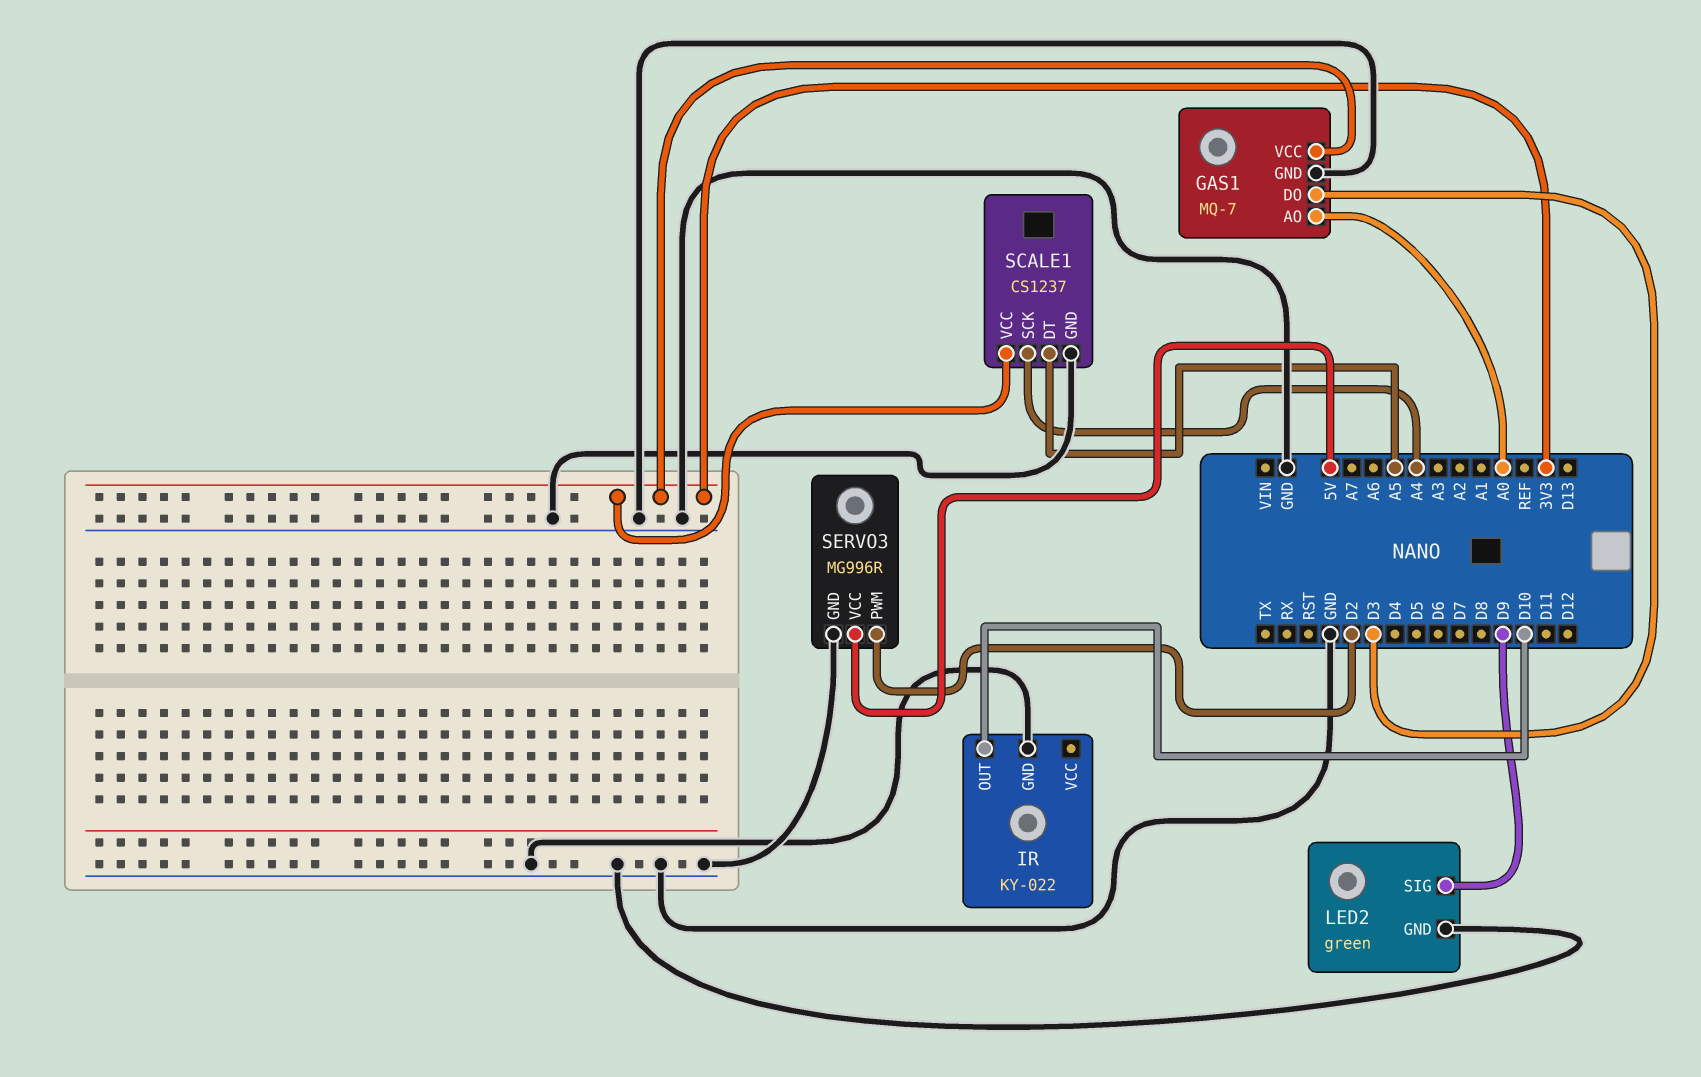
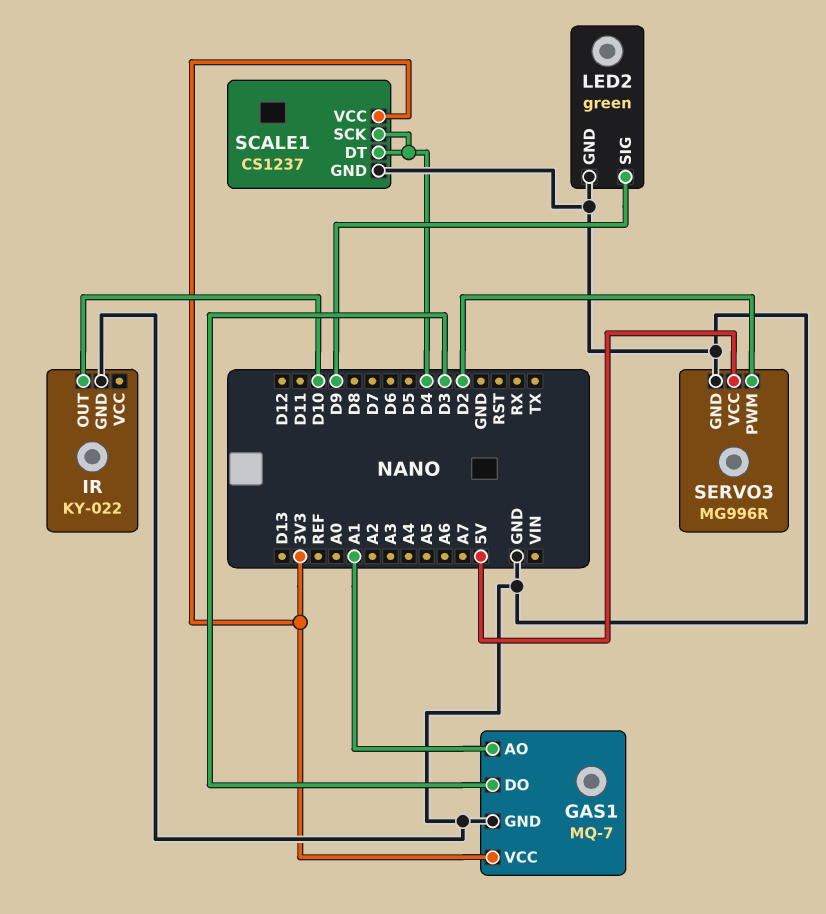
GAS1 pin AO: A0 -> A1
SCALE1 pin DT: A5 -> D4
SCALE1 pin SCK: A4 -> D4

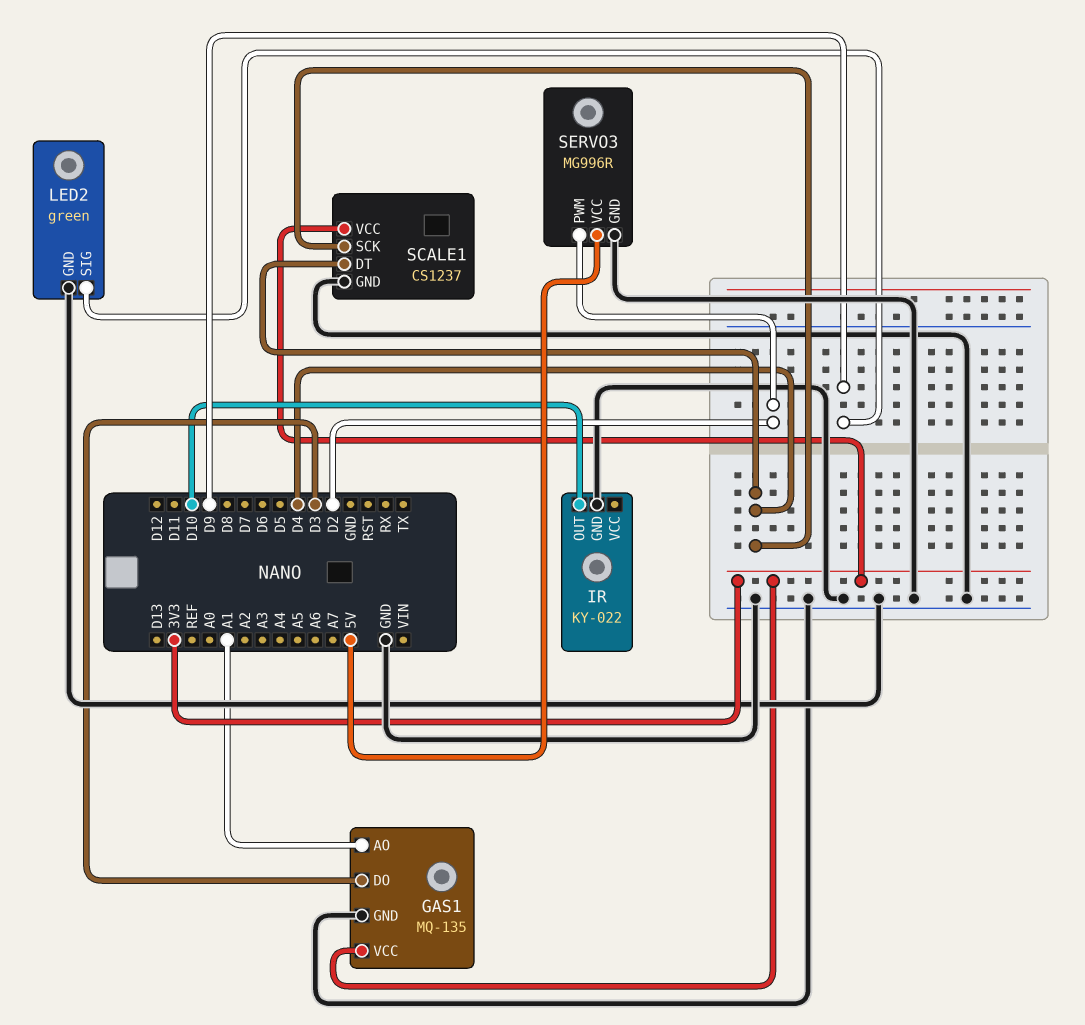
GAS1: MQ-7 -> MQ-135

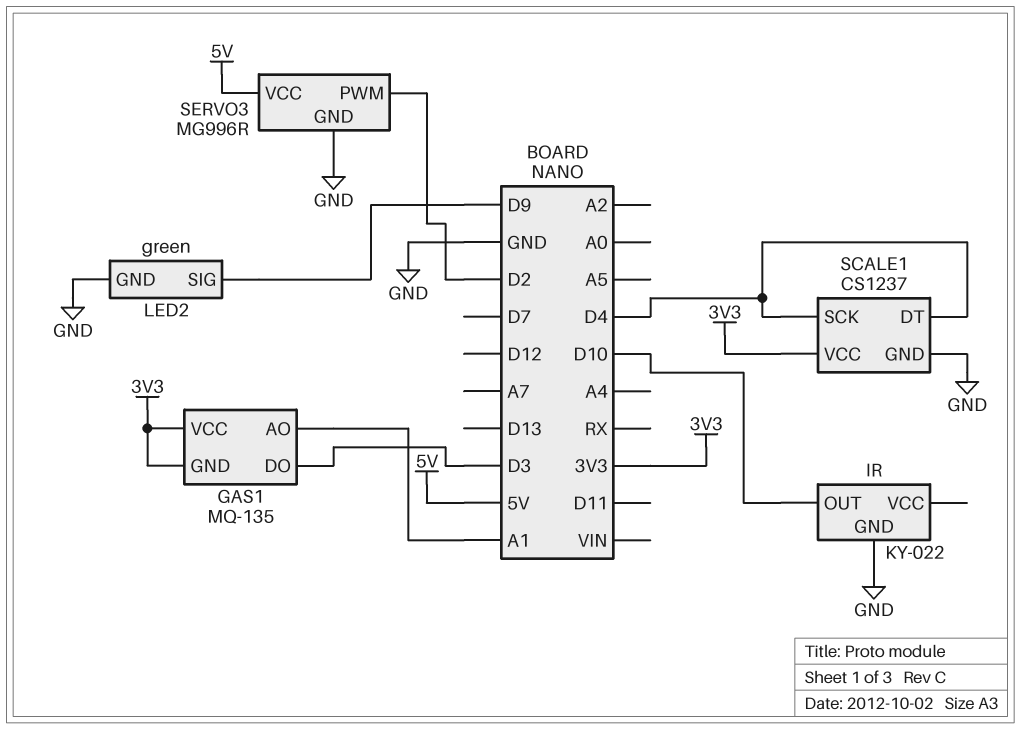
GAS1 pin GND: GND -> 3V3

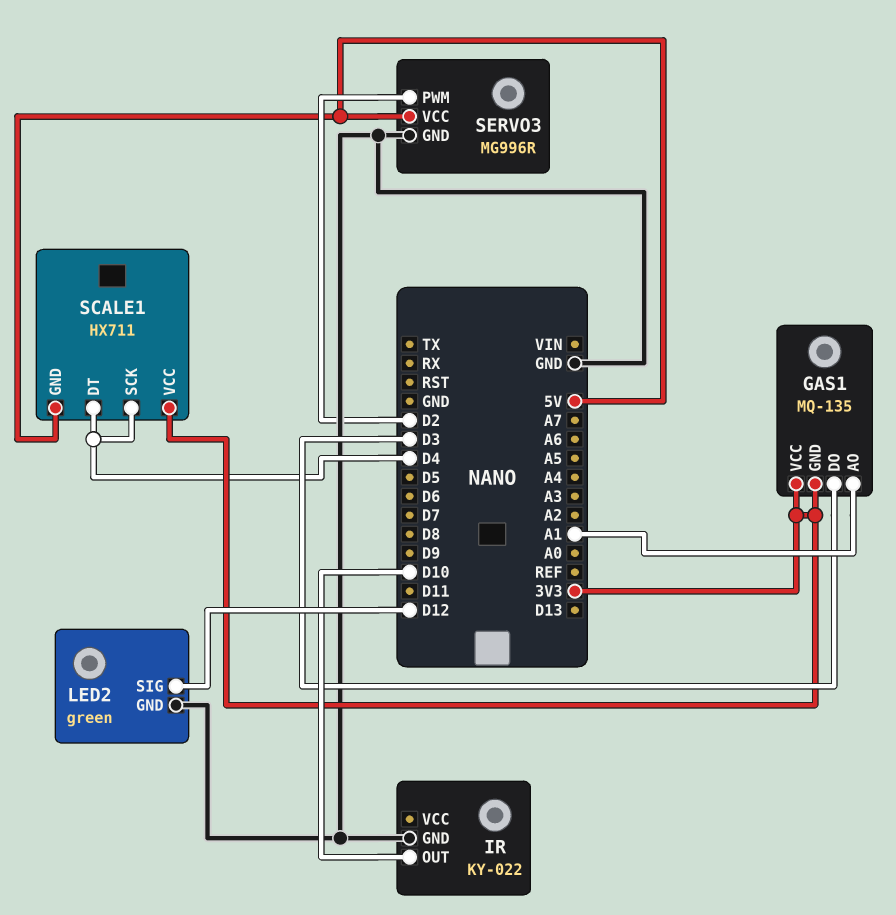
LED2 pin SIG: D9 -> D12
SCALE1: CS1237 -> HX711
SCALE1 pin GND: GND -> 5V

